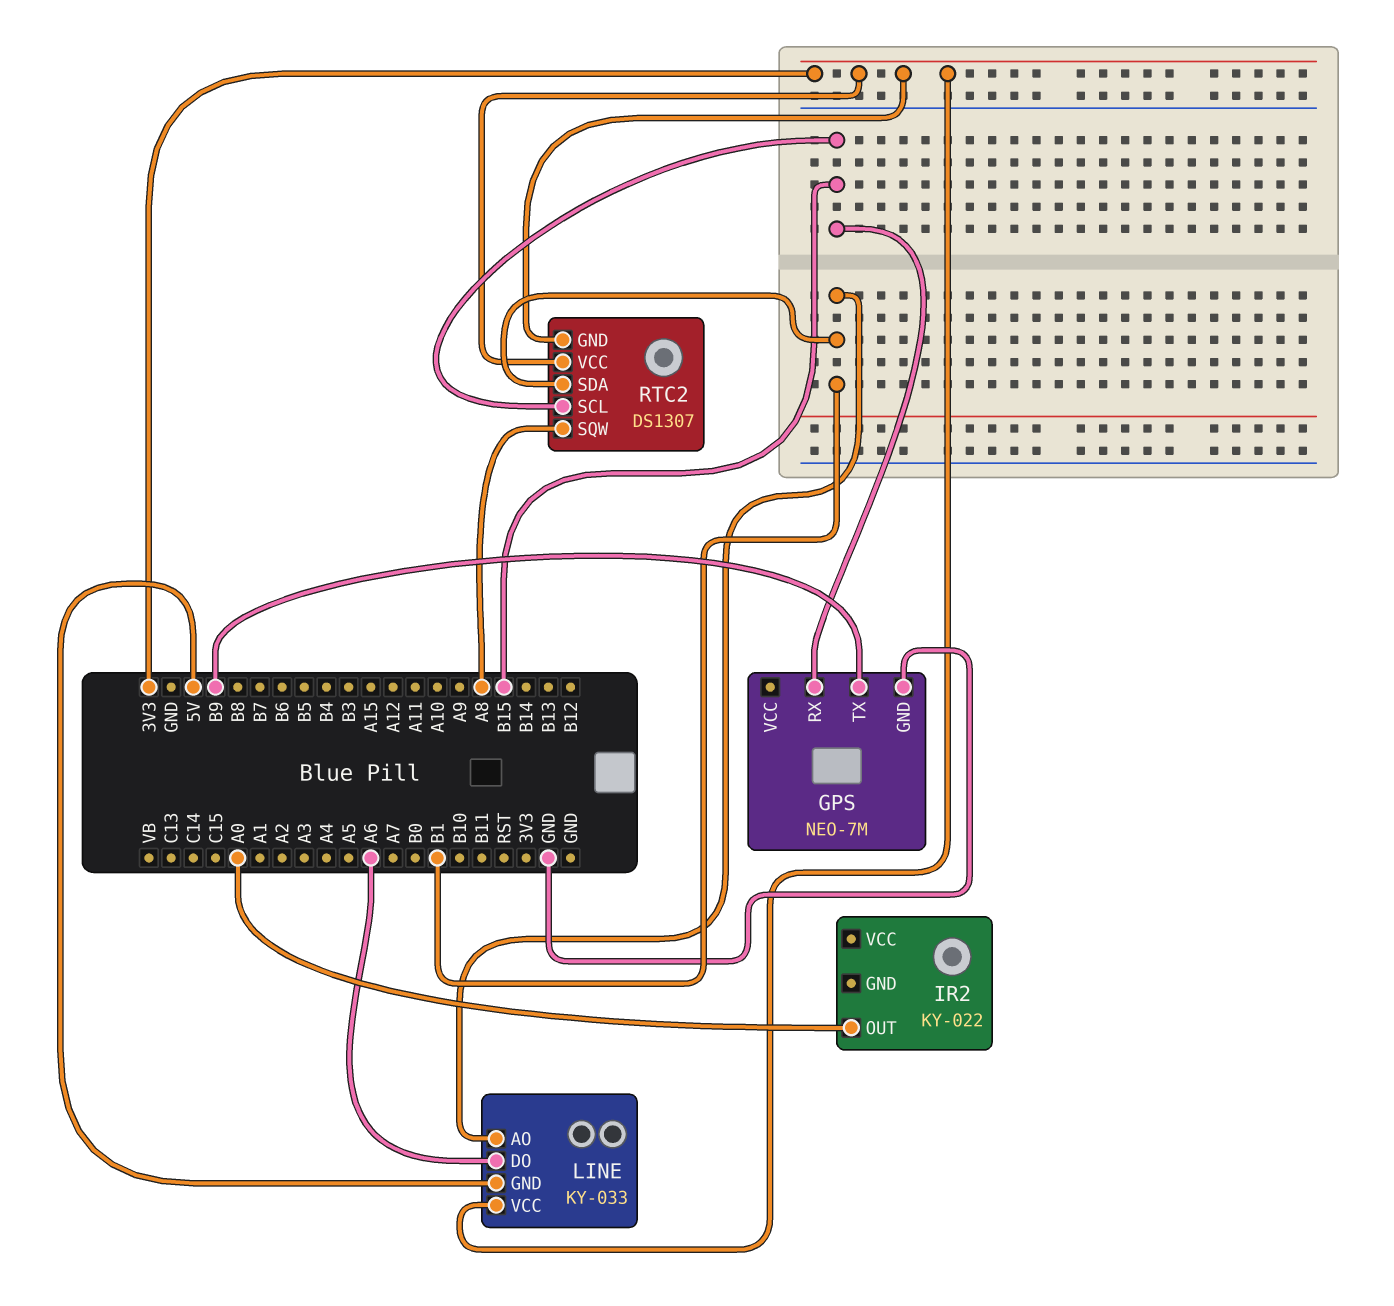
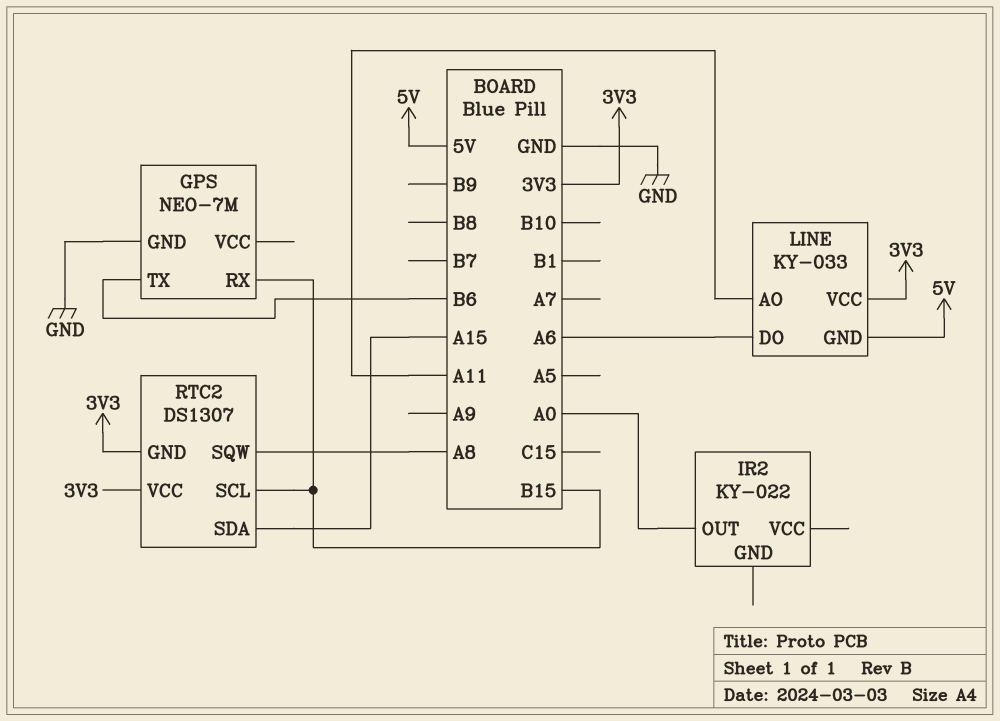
GPS pin TX: B9 -> B6
LINE pin AO: B1 -> A11
RTC2 pin SDA: B1 -> A15

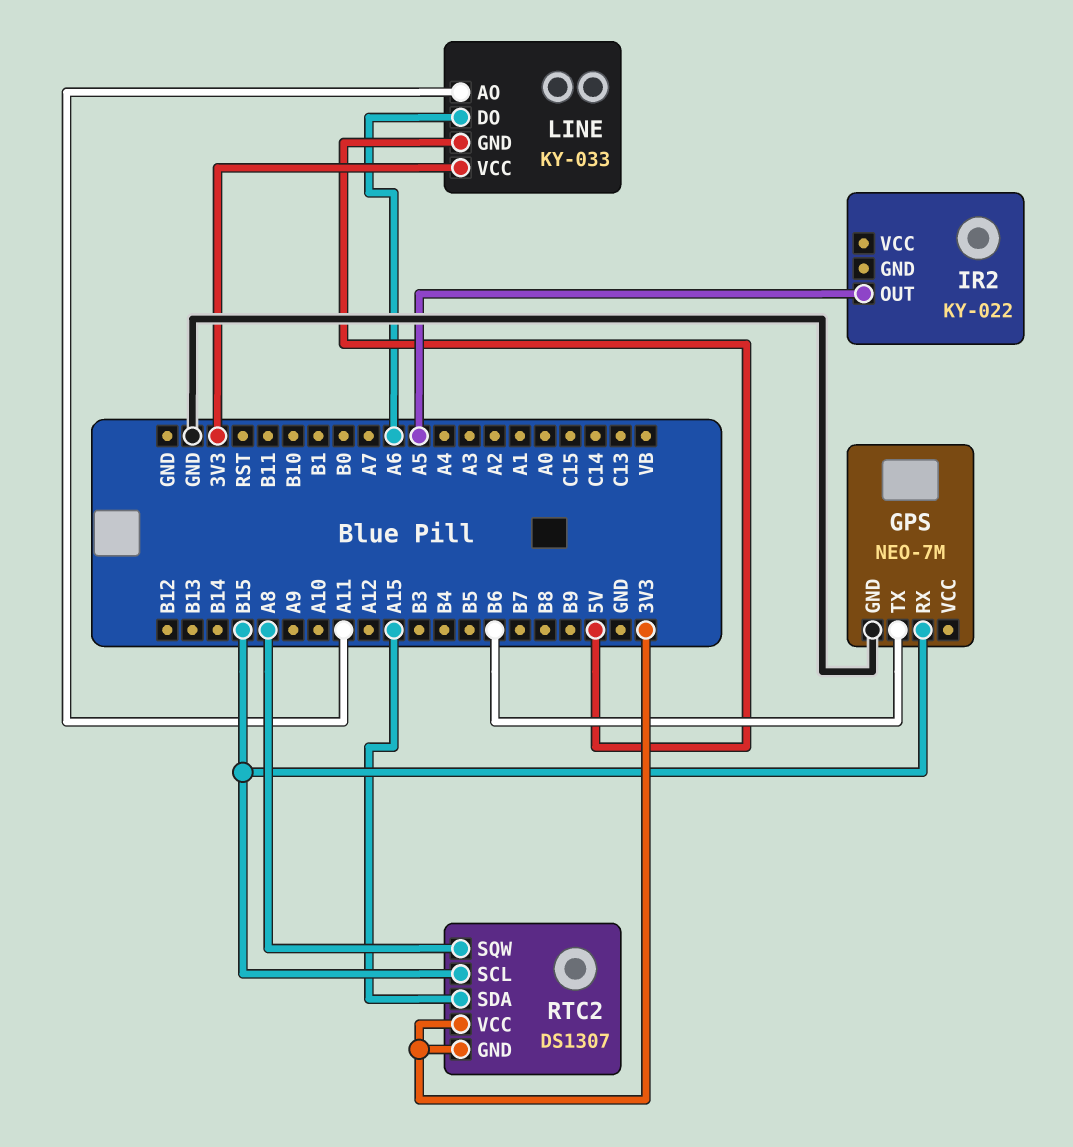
IR2 pin OUT: A0 -> A5

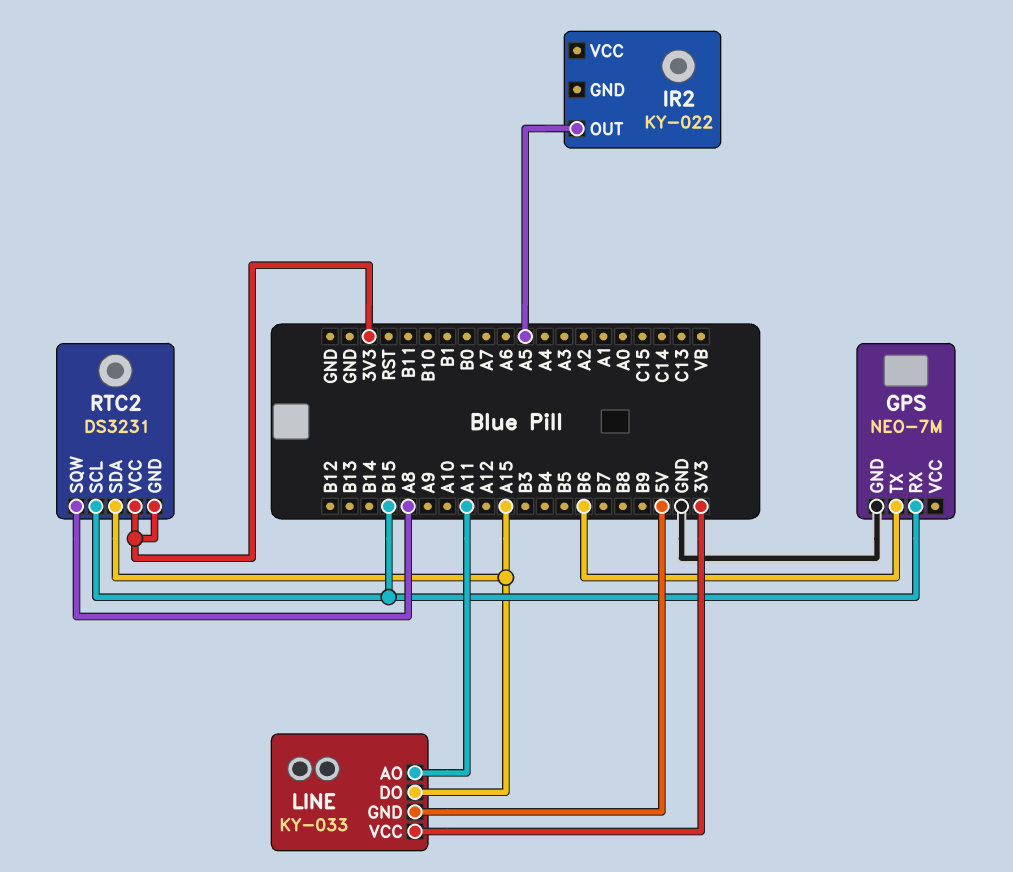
LINE pin DO: A6 -> A15
RTC2: DS1307 -> DS3231

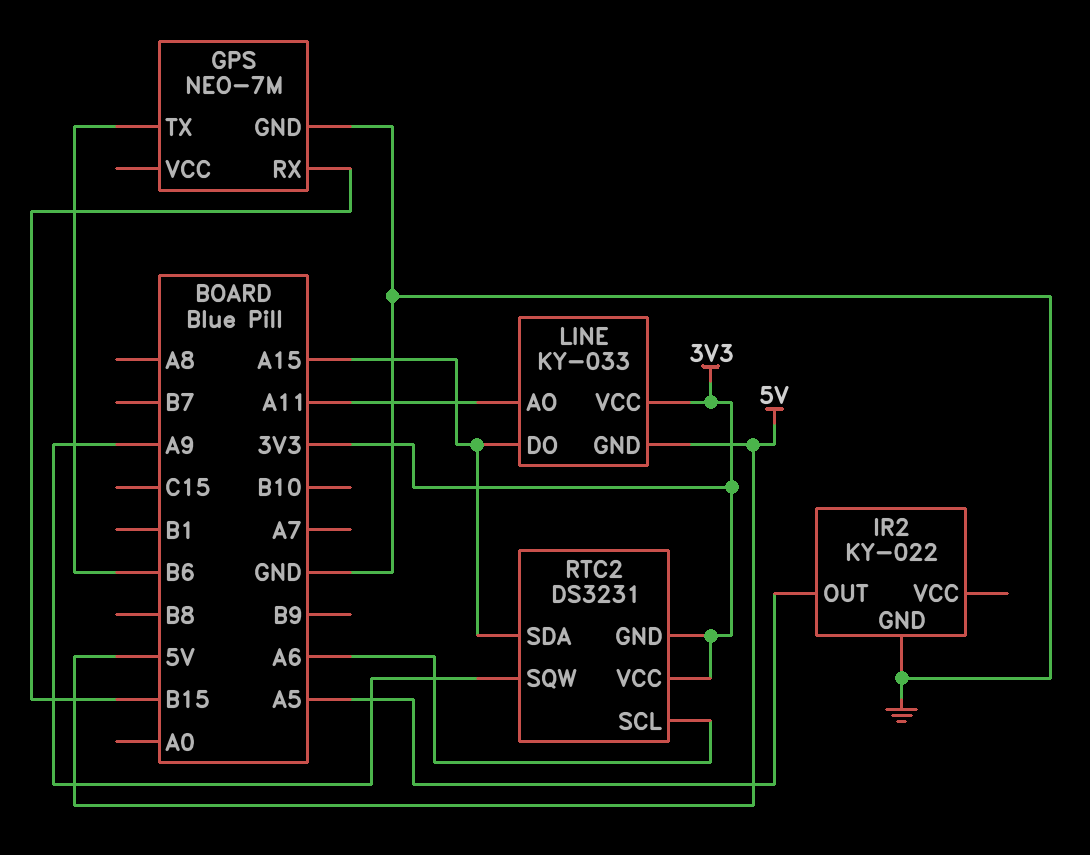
IR2 pin GND: none -> GND
RTC2 pin SCL: B15 -> A6
RTC2 pin SQW: A8 -> A9

